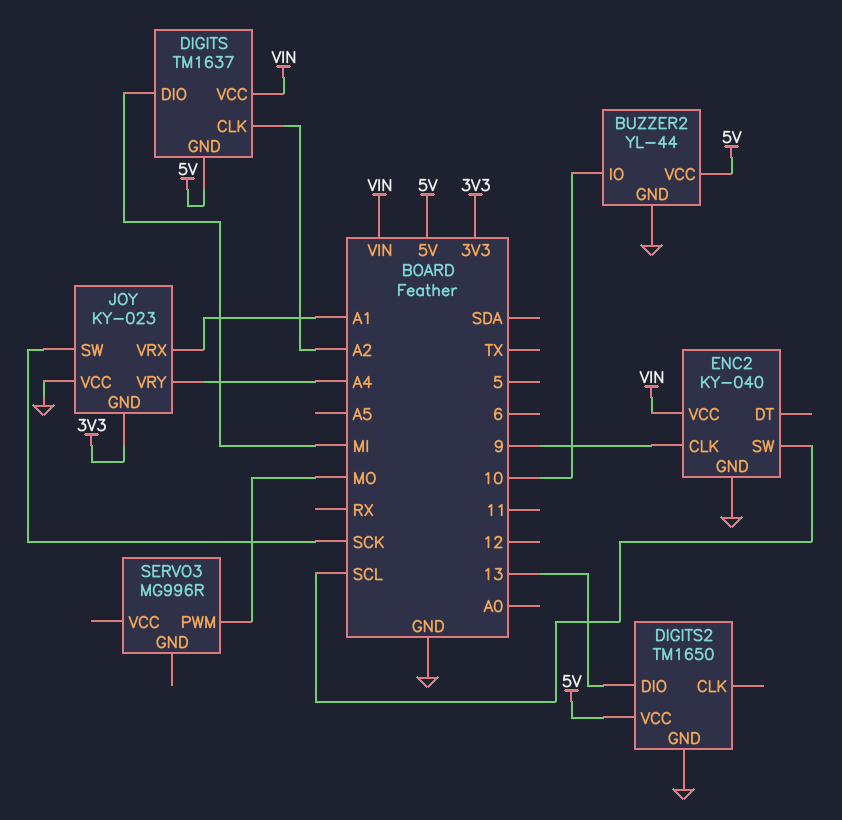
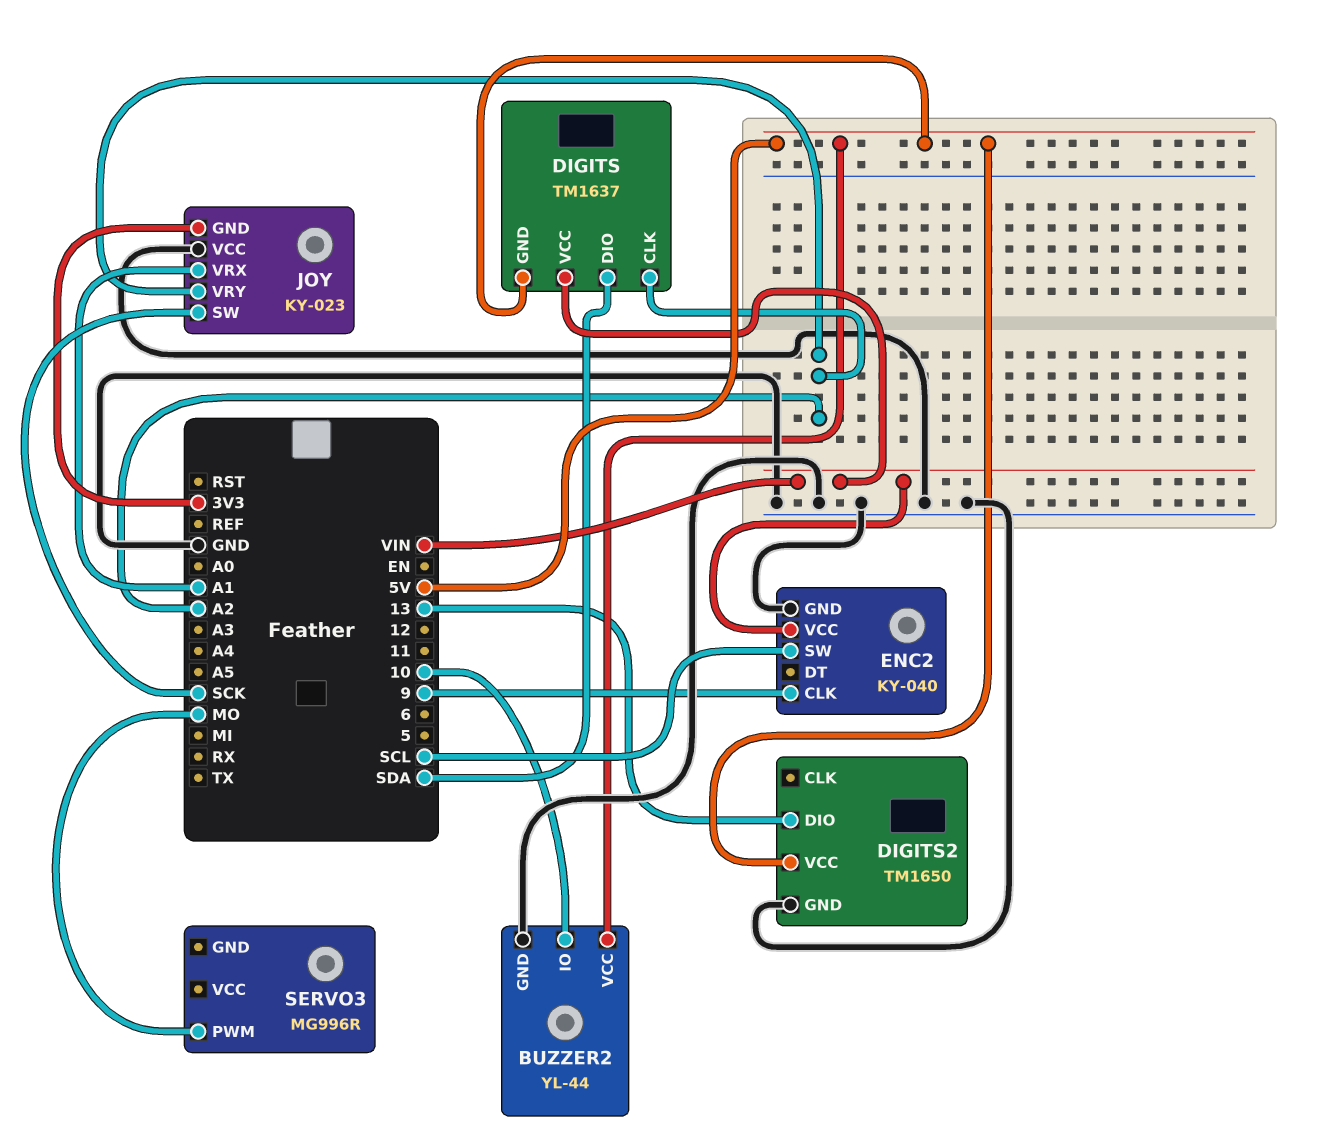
DIGITS pin DIO: MI -> SDA
JOY pin VRY: A4 -> A2

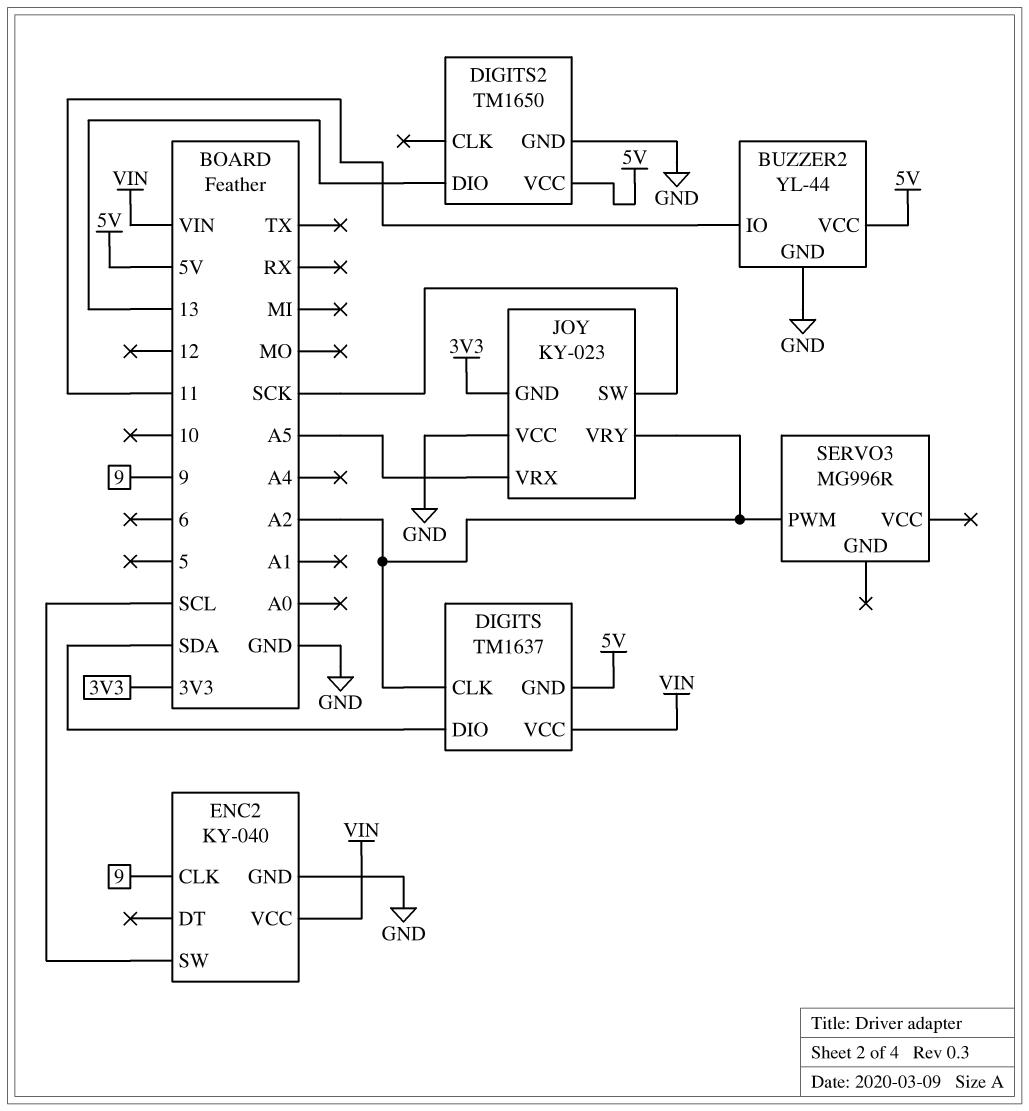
BUZZER2 pin IO: 10 -> 11
JOY pin VRX: A1 -> A5
SERVO3 pin PWM: MO -> A2

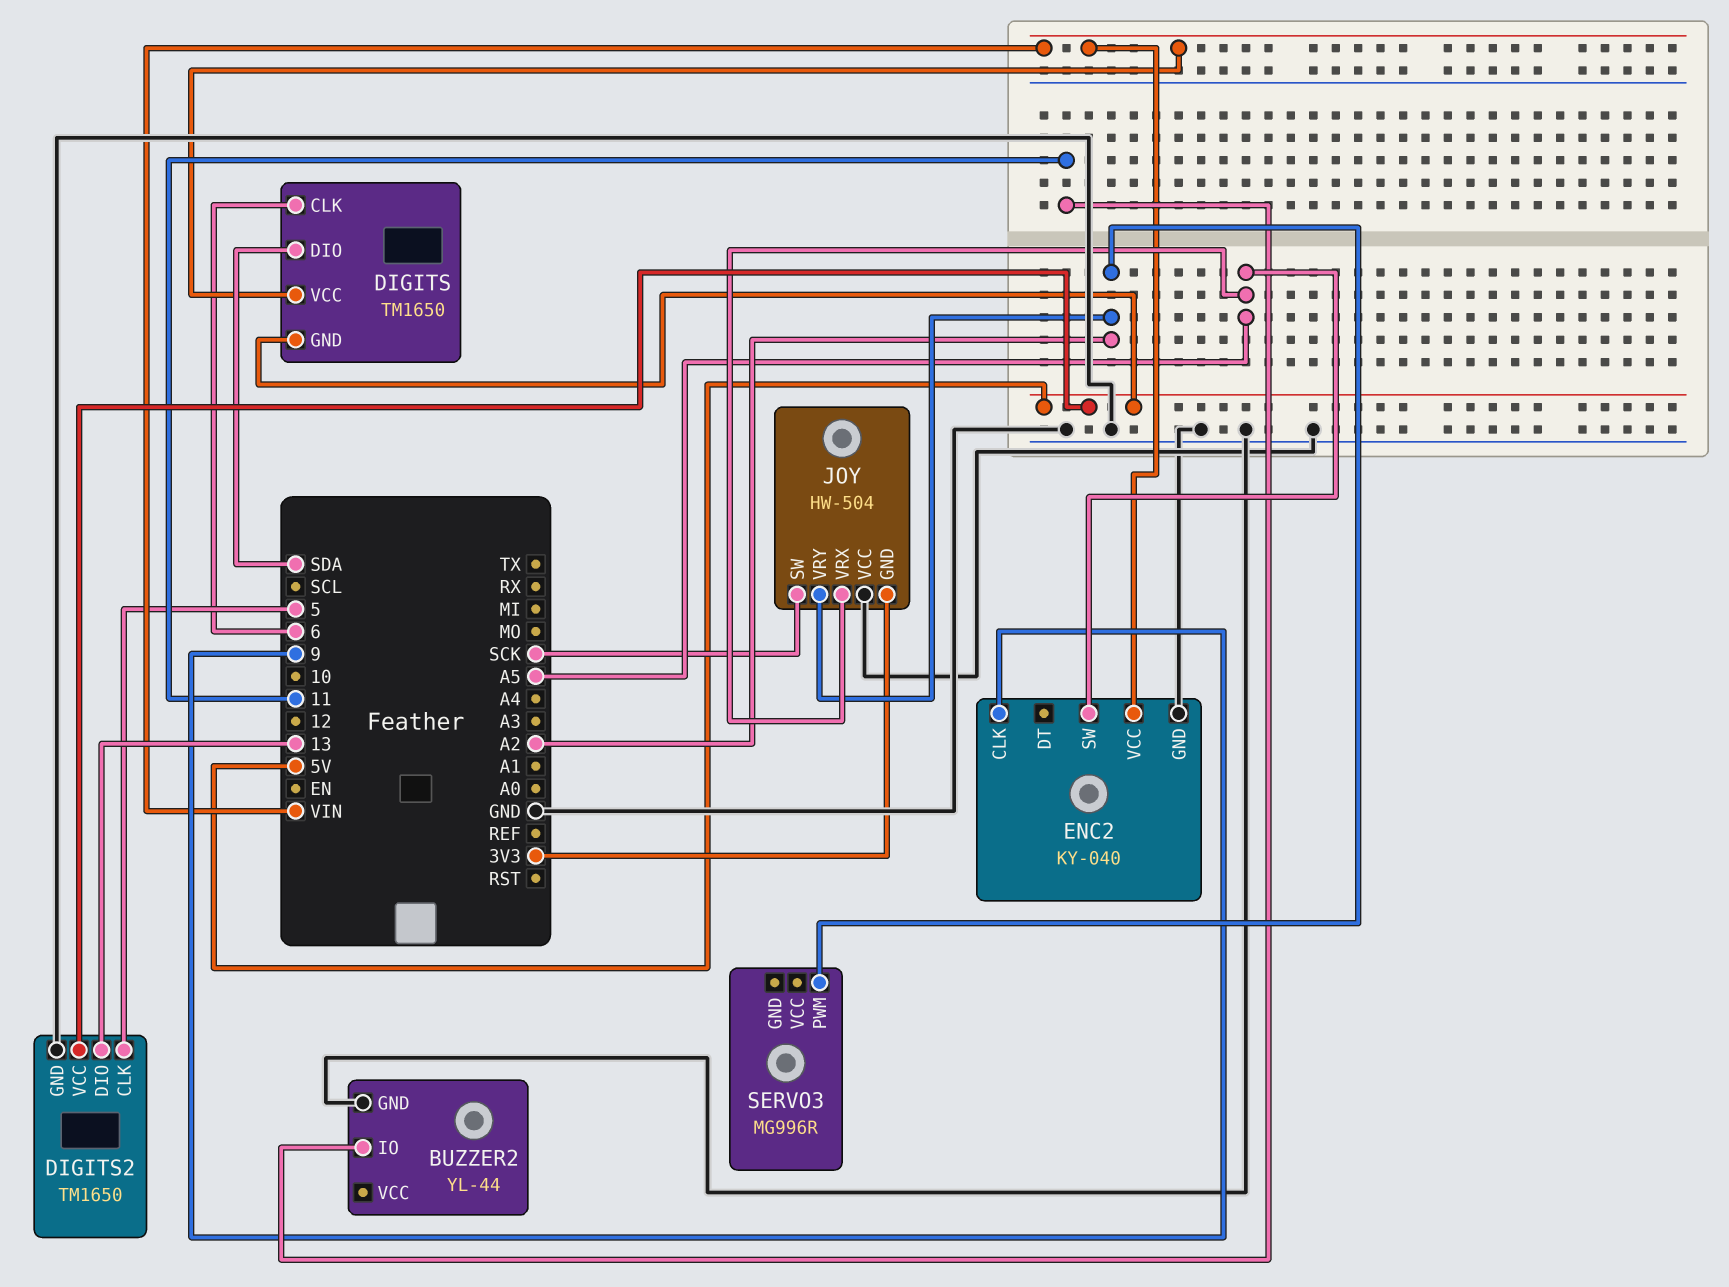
BUZZER2 pin VCC: 5V -> none
DIGITS: TM1637 -> TM1650
DIGITS pin CLK: A2 -> 6
DIGITS2 pin CLK: none -> 5
ENC2 pin SW: SCL -> A5
JOY: KY-023 -> HW-504

